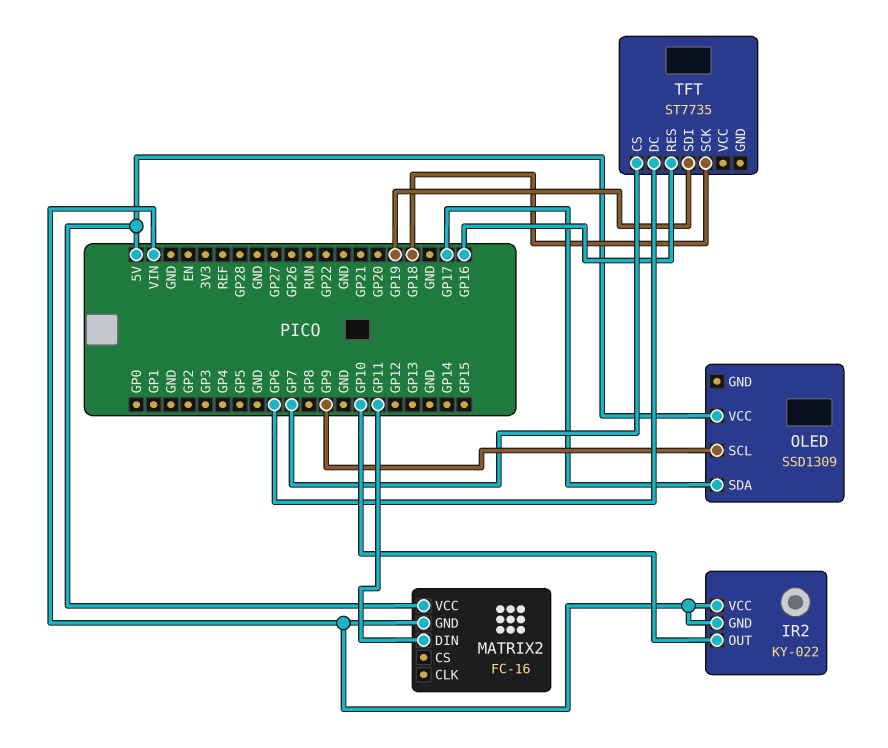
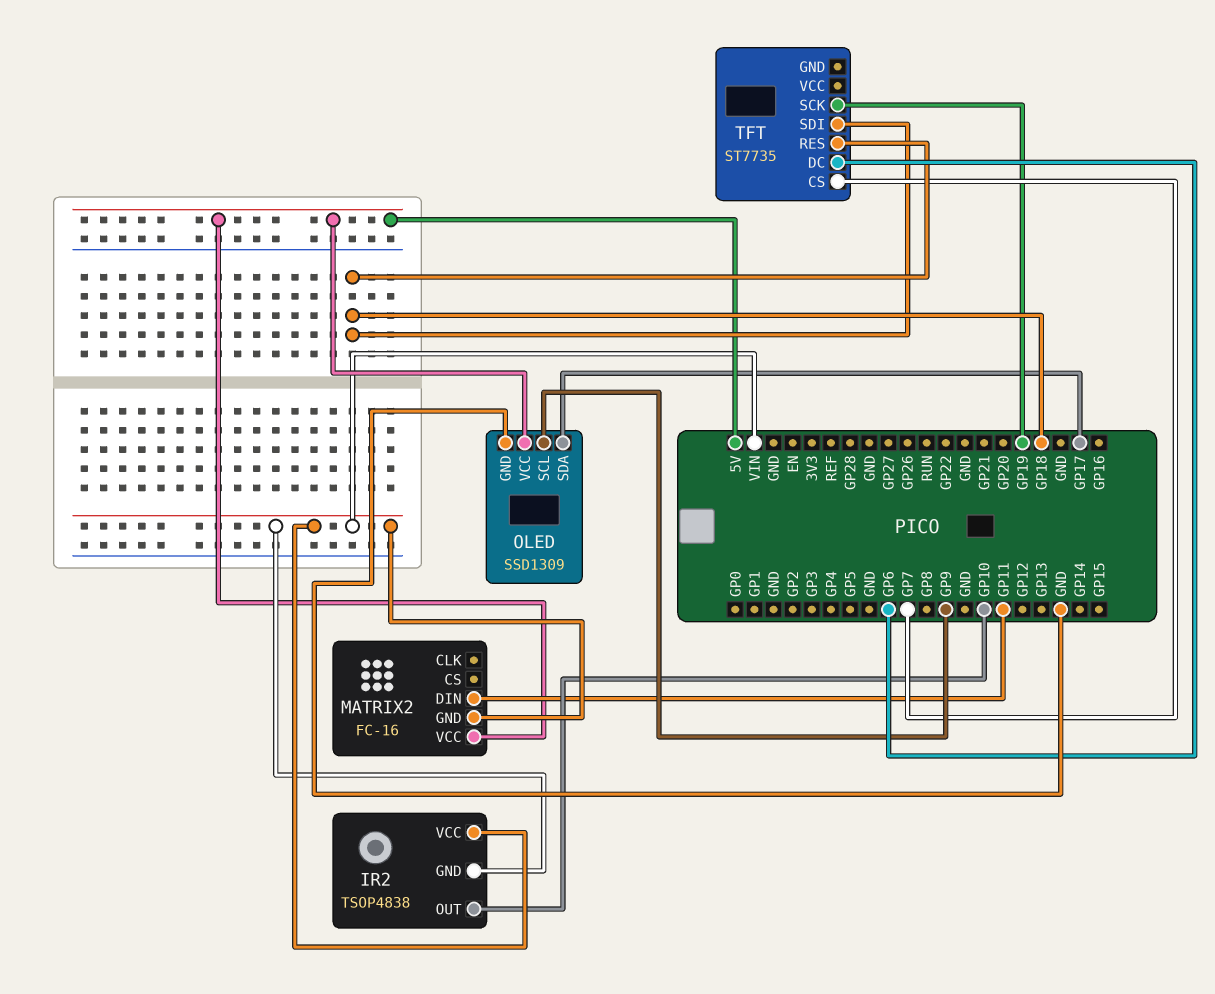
IR2: KY-022 -> TSOP4838
OLED pin GND: none -> GND
TFT pin RES: GP16 -> GP18
TFT pin SCK: GP18 -> GP19
TFT pin SDI: GP19 -> GP18

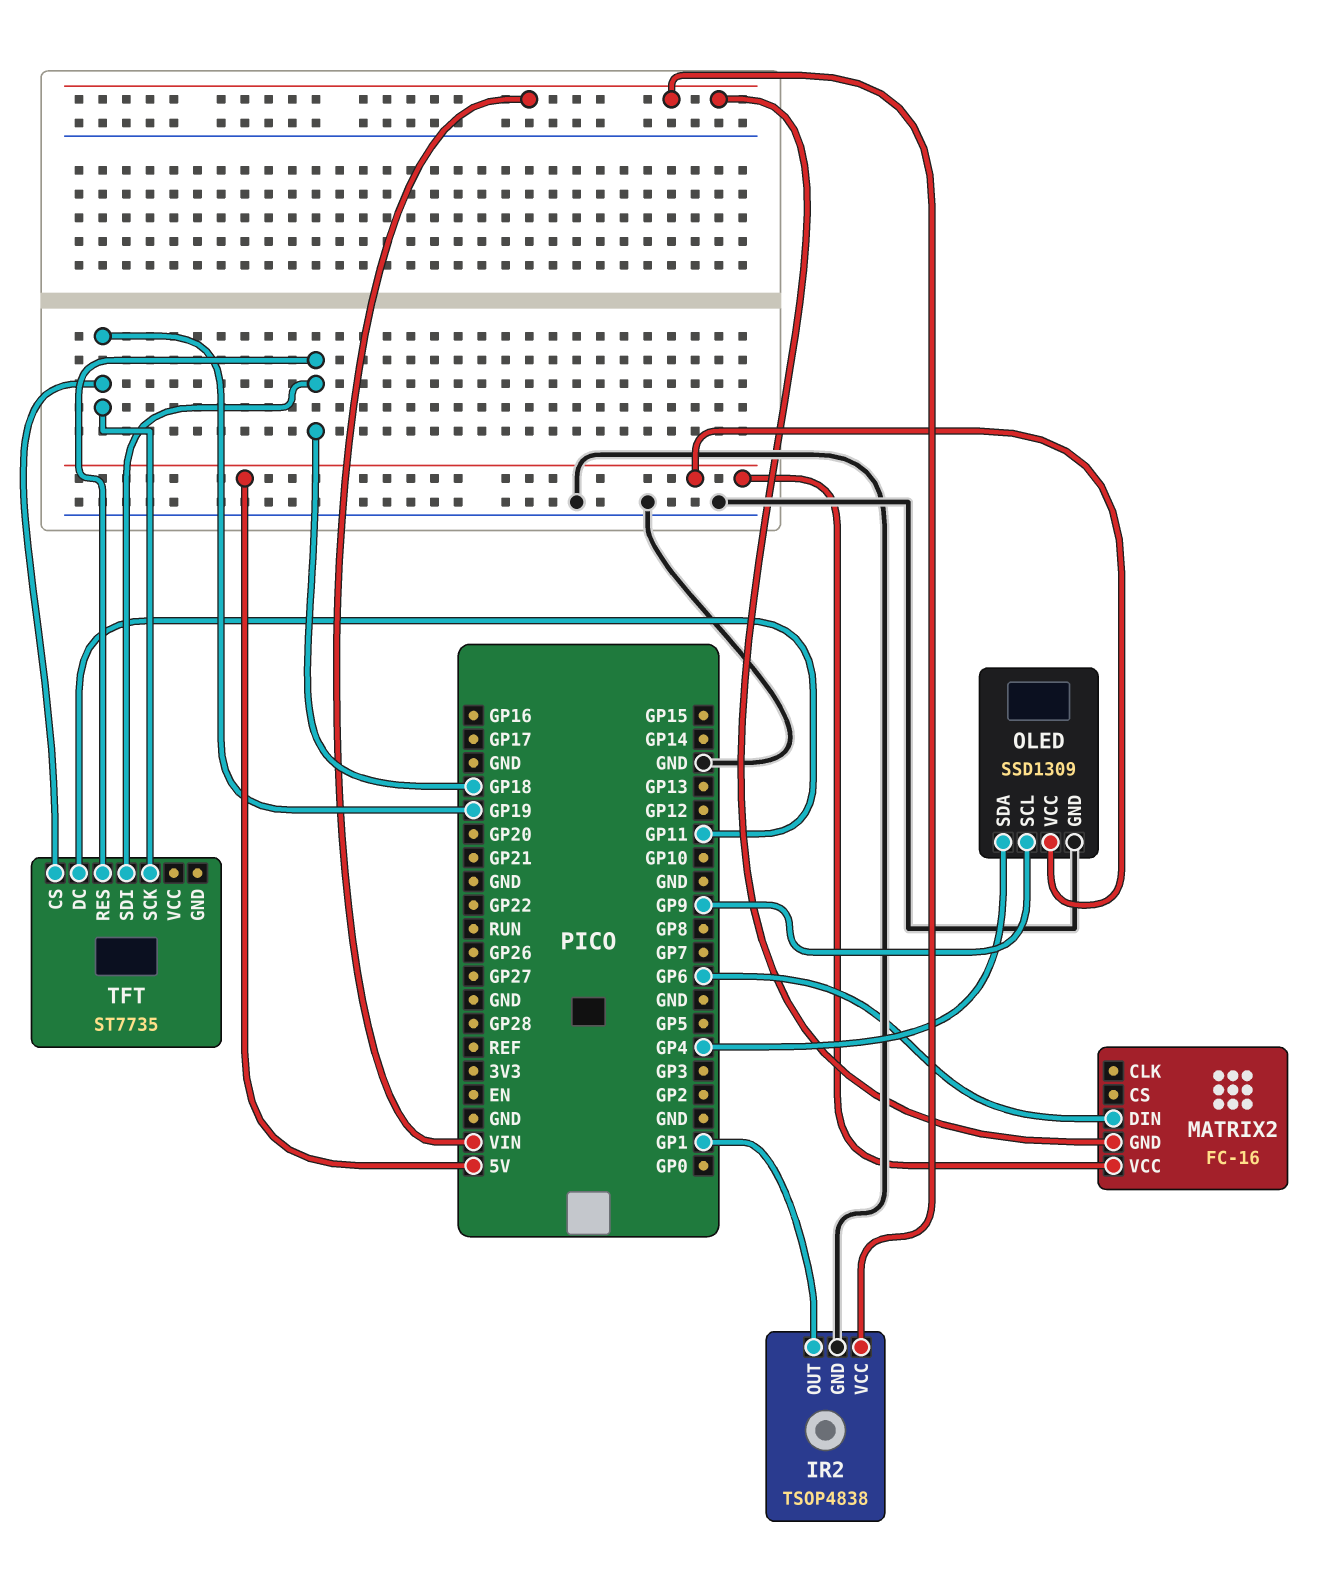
IR2 pin GND: VIN -> GND
IR2 pin OUT: GP10 -> GP1
MATRIX2 pin DIN: GP11 -> GP6
OLED pin SDA: GP17 -> GP4
TFT pin CS: GP7 -> GP19
TFT pin DC: GP6 -> GP11

